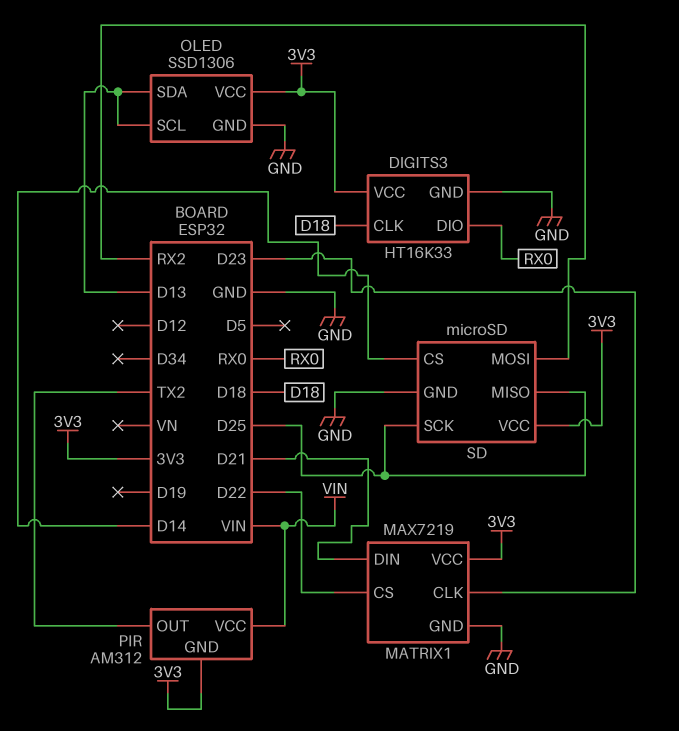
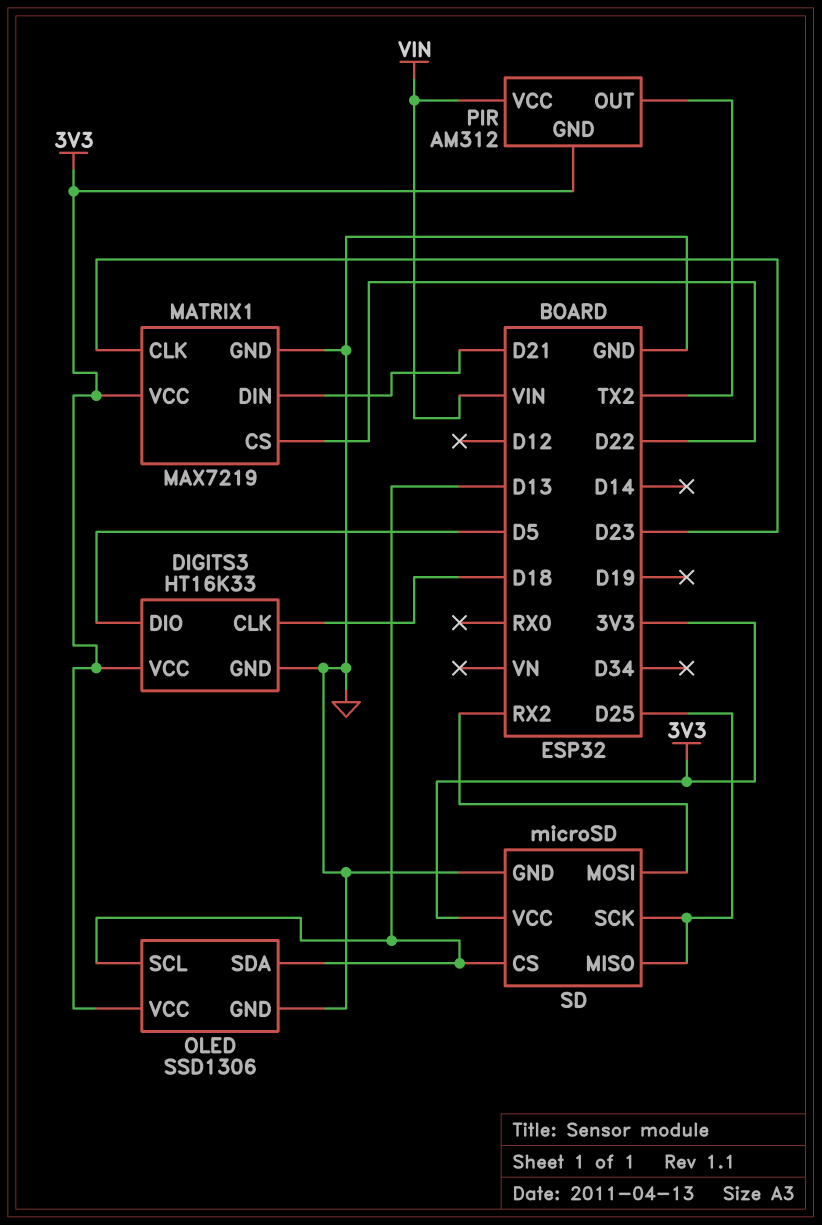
DIGITS3 pin DIO: RX0 -> D5
SD pin CS: D14 -> D13

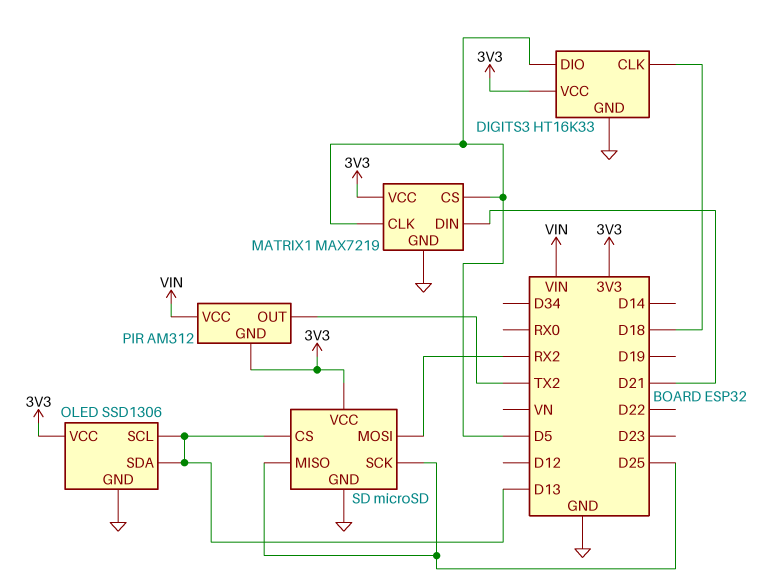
MATRIX1 pin CLK: D23 -> D5
MATRIX1 pin CS: D22 -> D5

